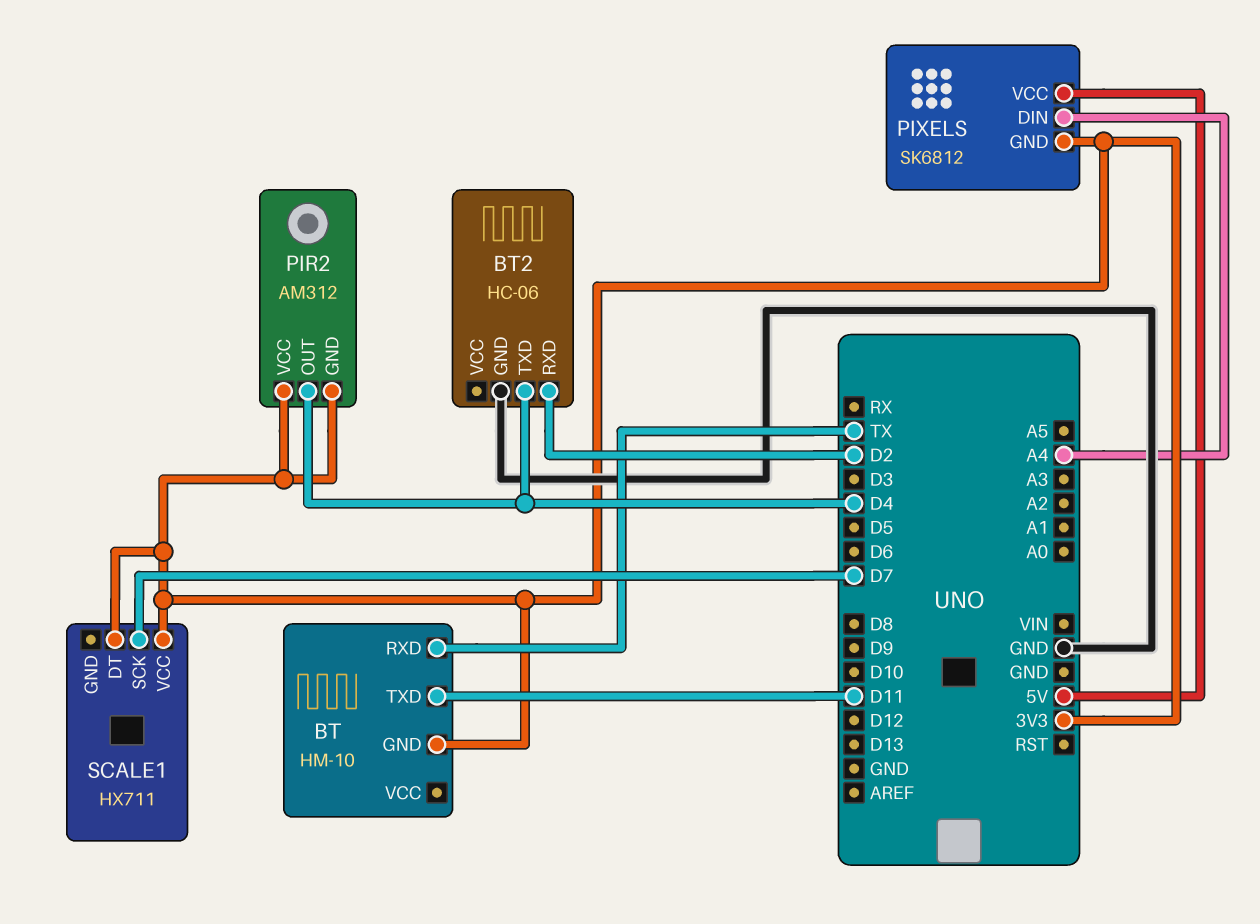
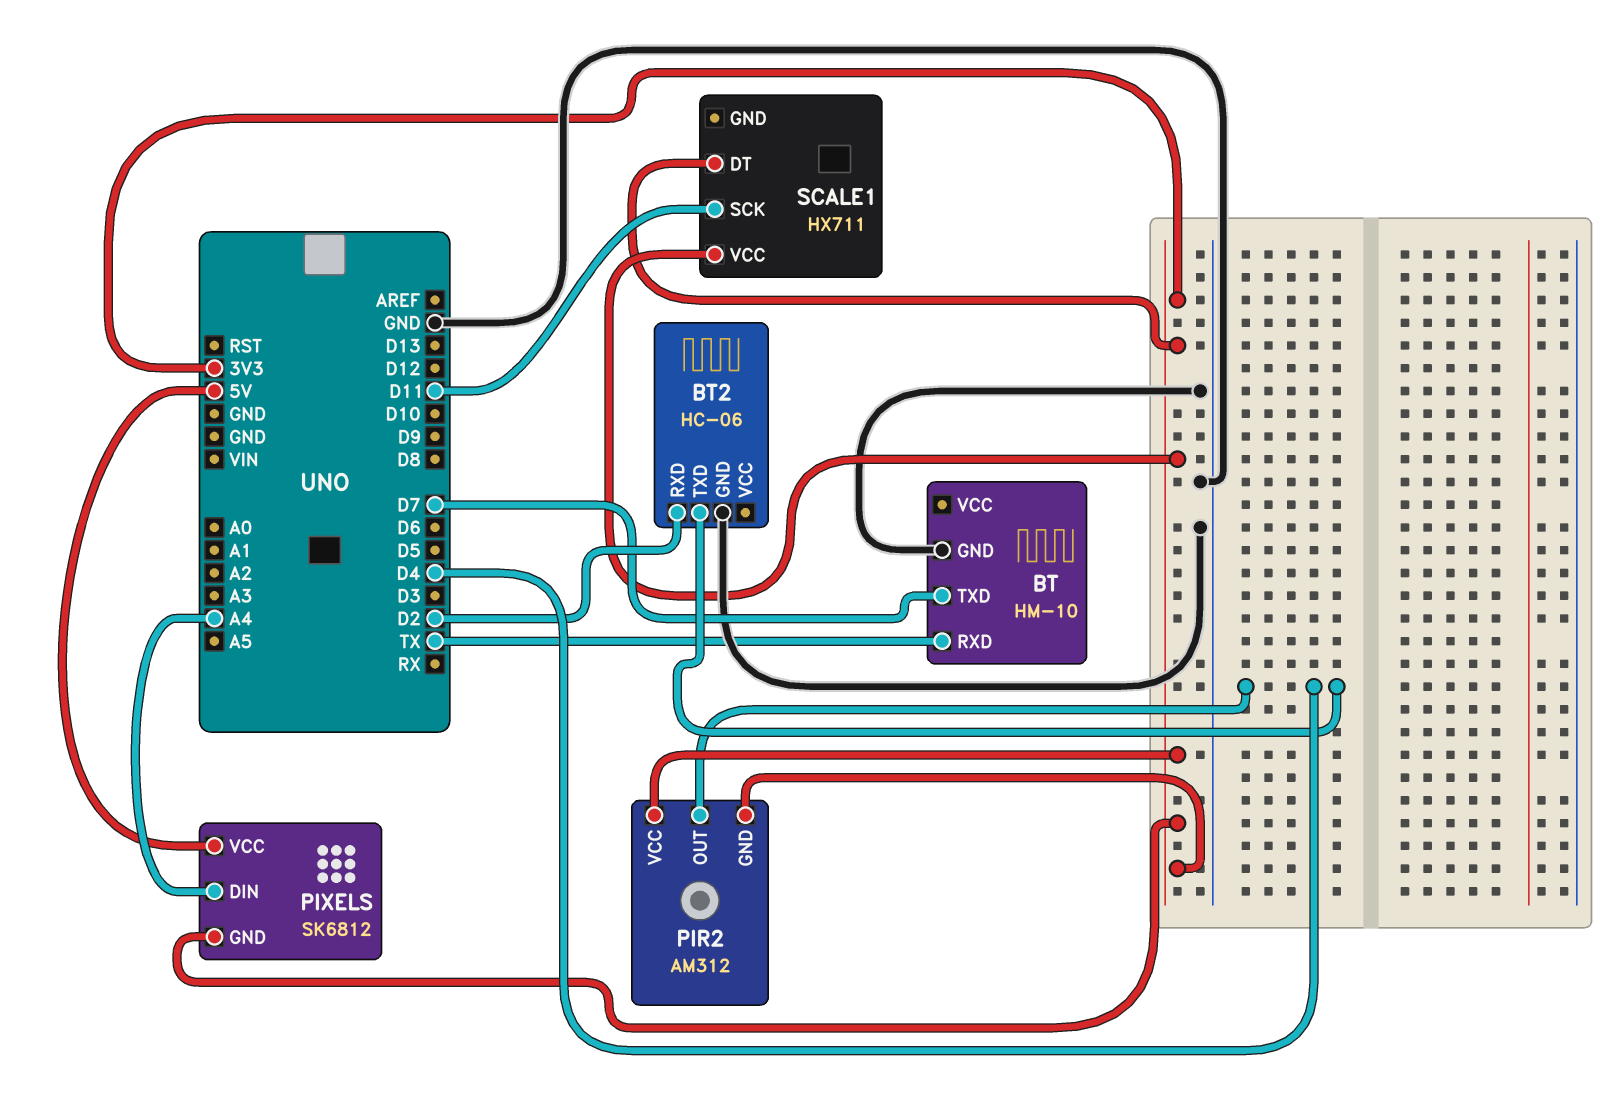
BT pin GND: 3V3 -> GND
BT pin TXD: D11 -> D7
SCALE1 pin SCK: D7 -> D11

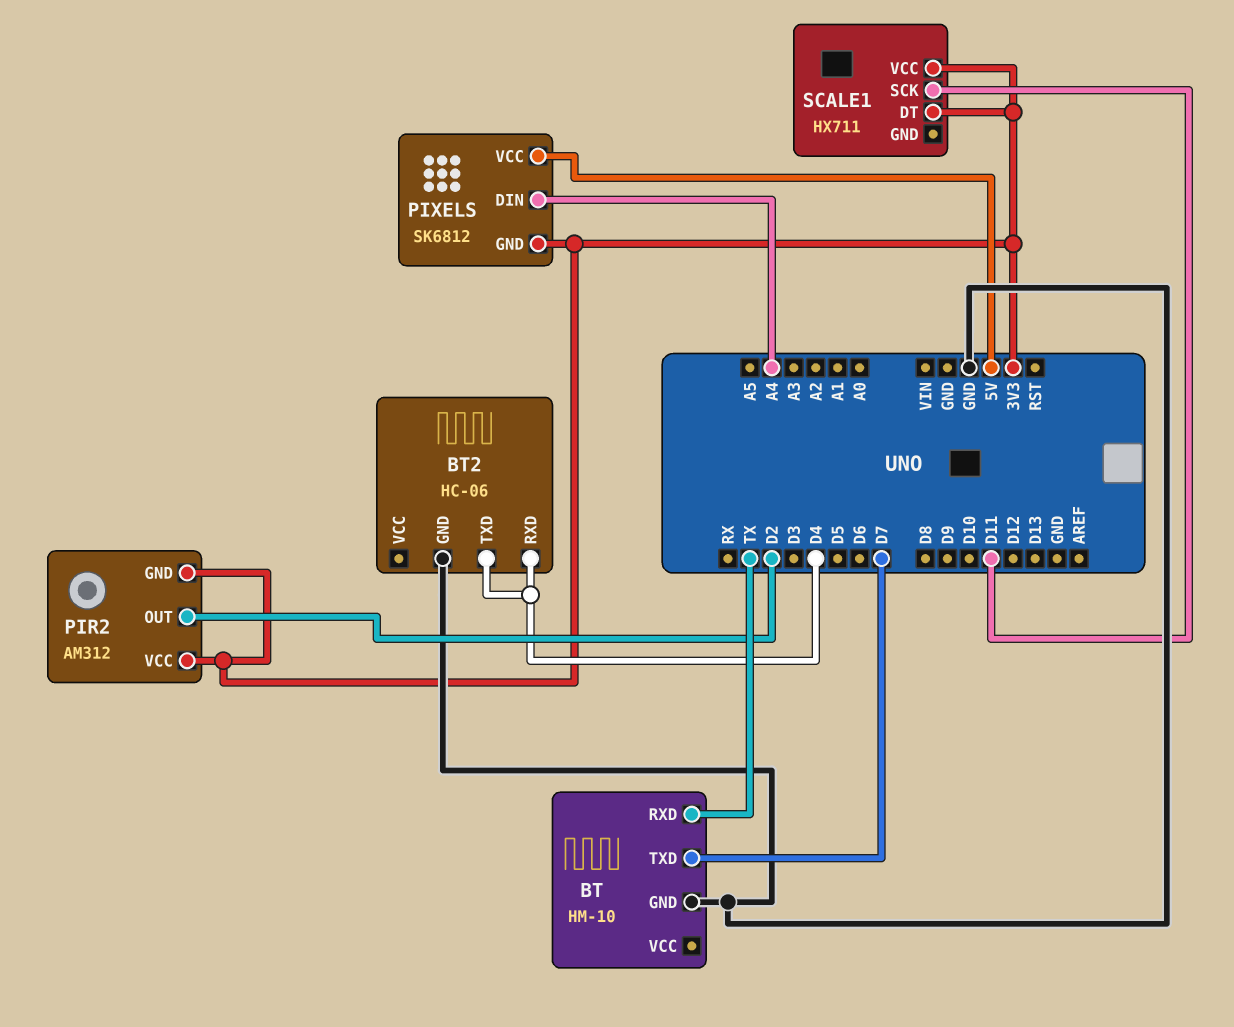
BT2 pin RXD: D2 -> D4
PIR2 pin OUT: D4 -> D2

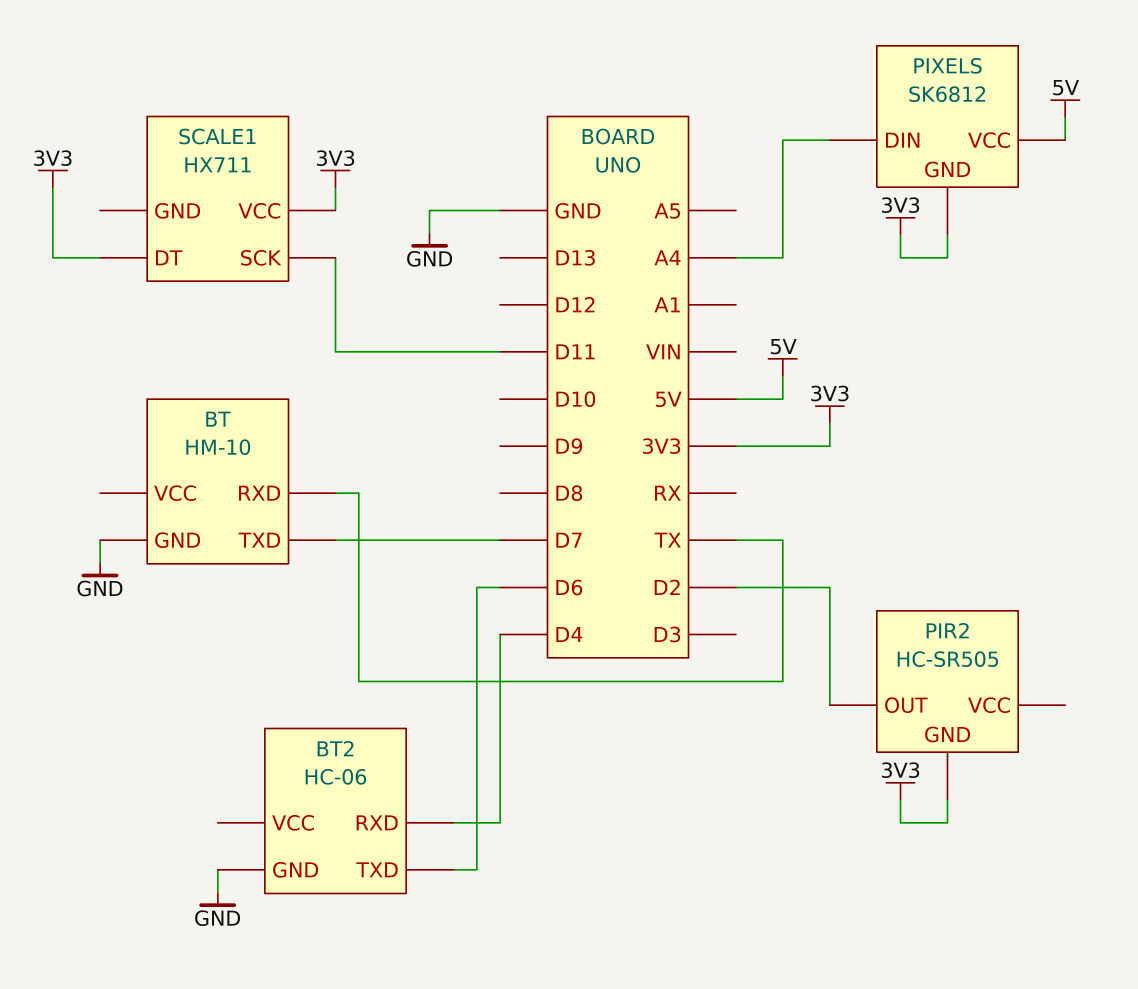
BT2 pin TXD: D4 -> D6
PIR2: AM312 -> HC-SR505
PIR2 pin VCC: 3V3 -> none

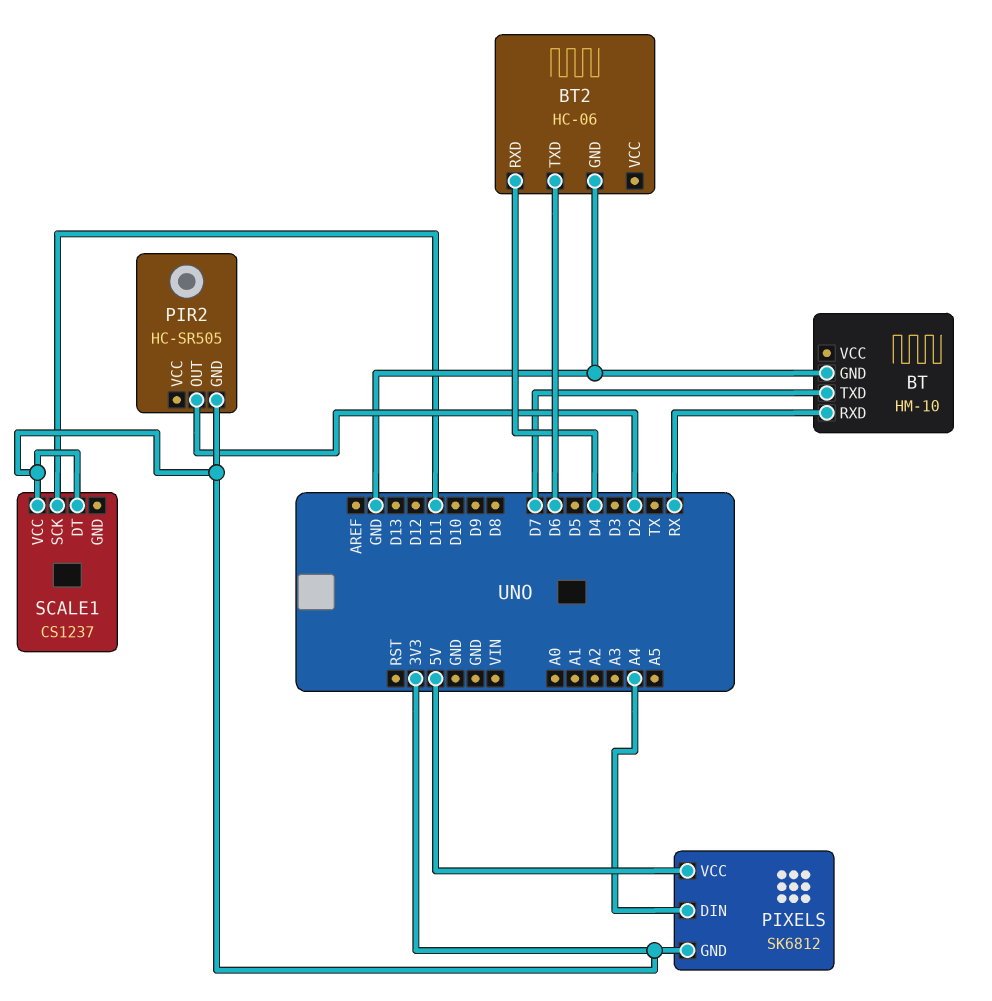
BT pin RXD: TX -> RX
SCALE1: HX711 -> CS1237

